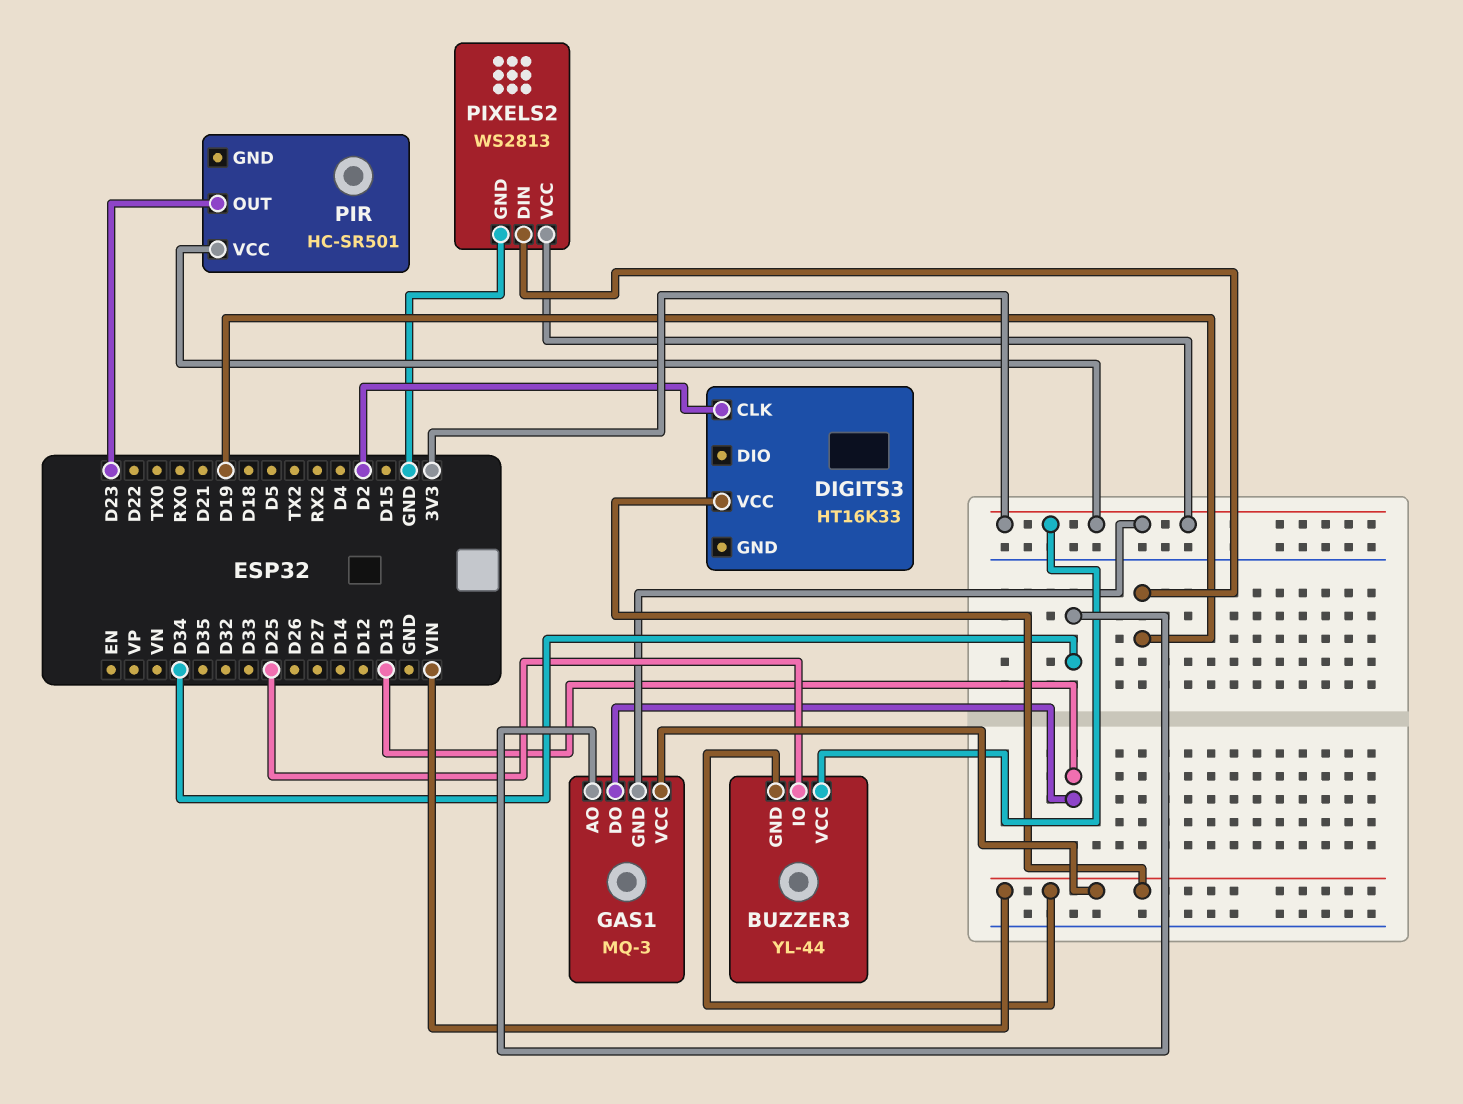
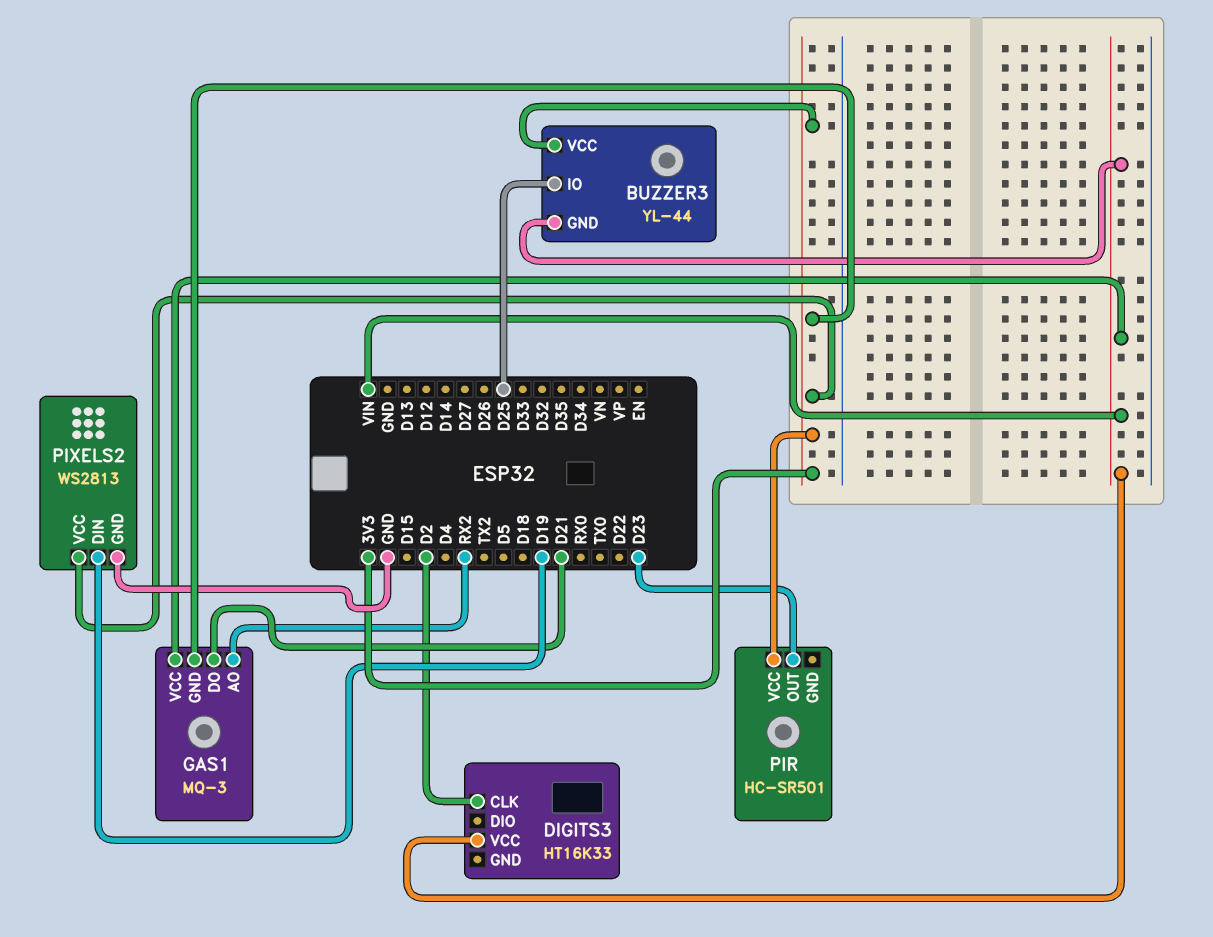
GAS1 pin AO: D34 -> RX2
GAS1 pin DO: D13 -> D21

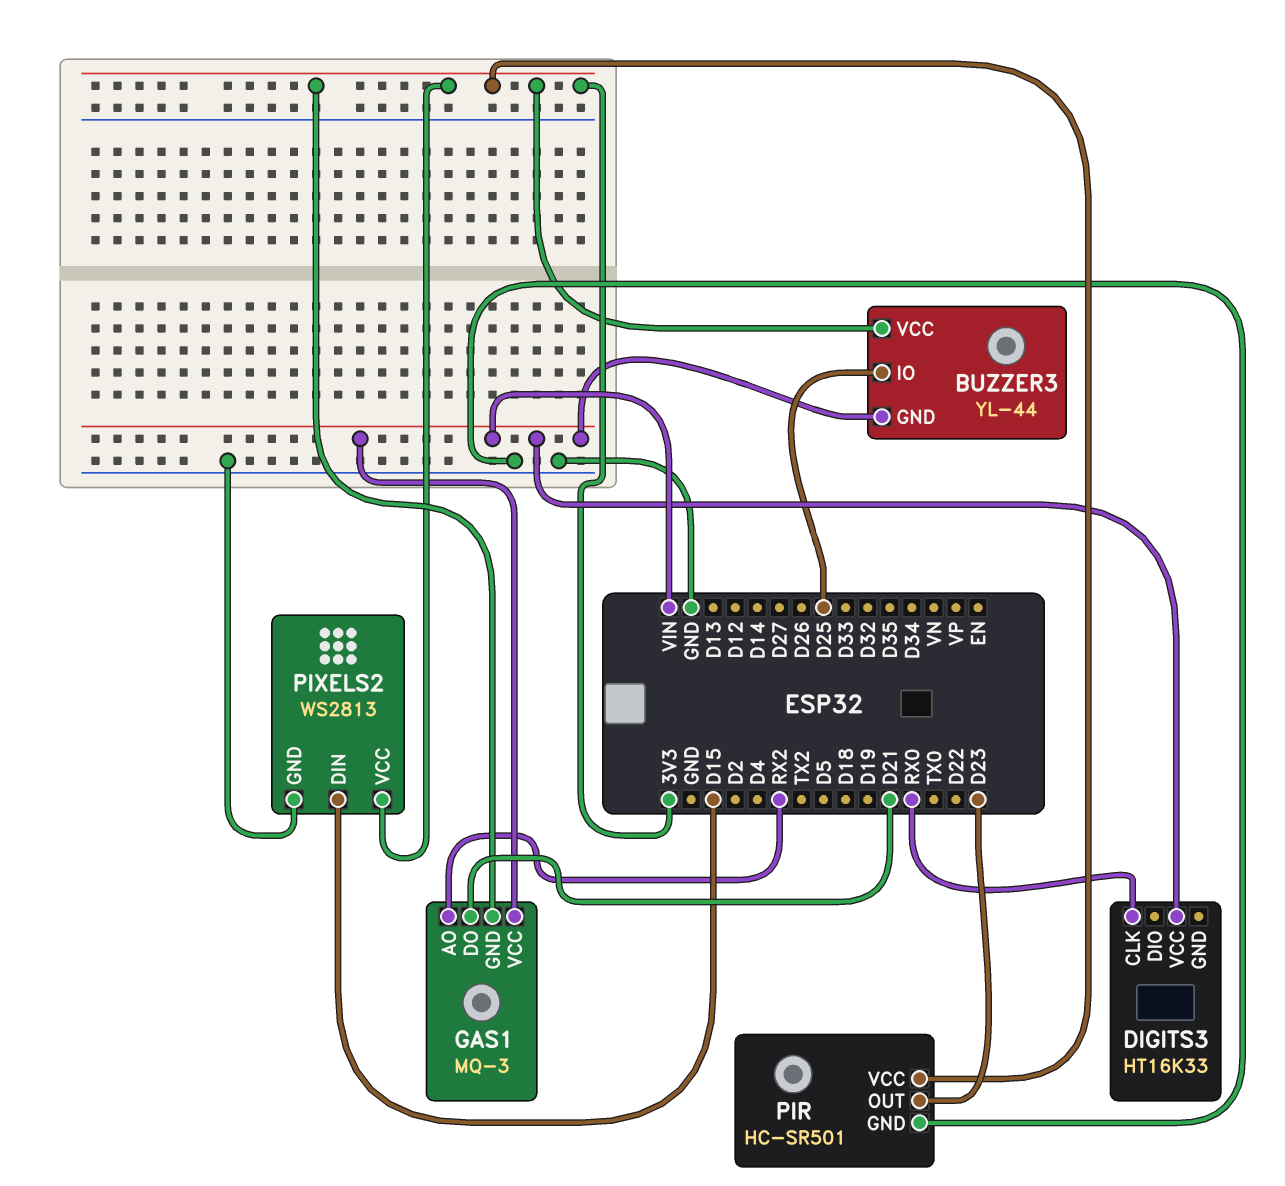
DIGITS3 pin CLK: D2 -> RX0
PIR pin GND: none -> GND
PIXELS2 pin DIN: D19 -> D15

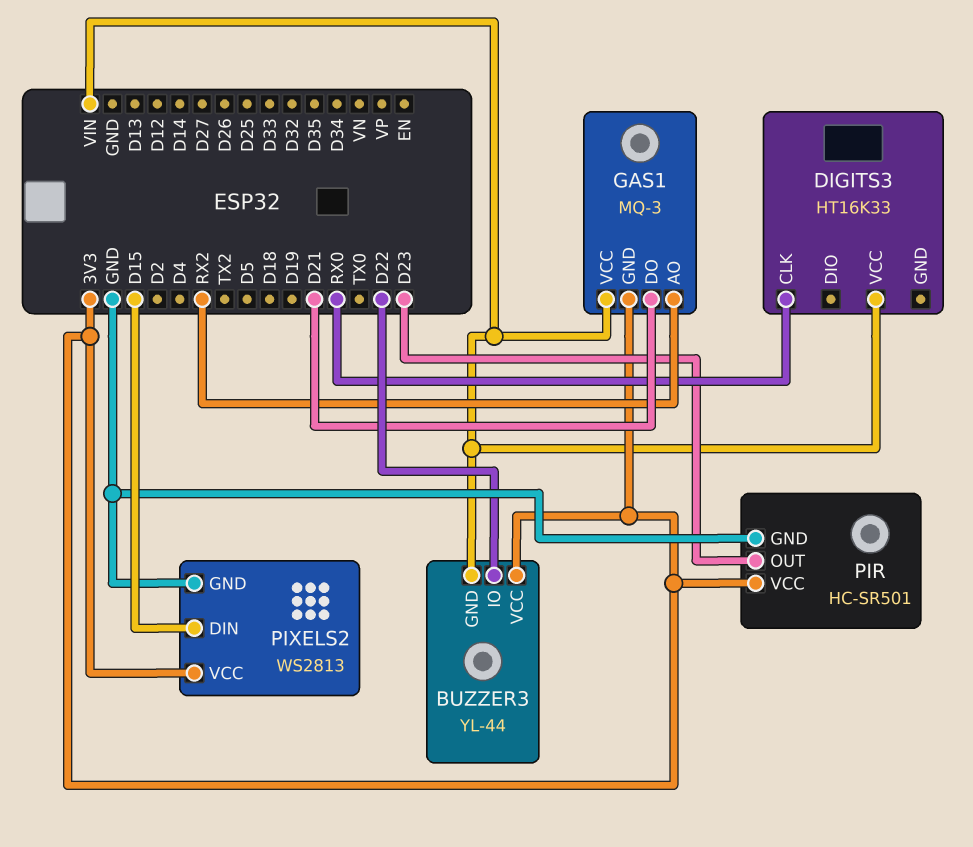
BUZZER3 pin IO: D25 -> D22

